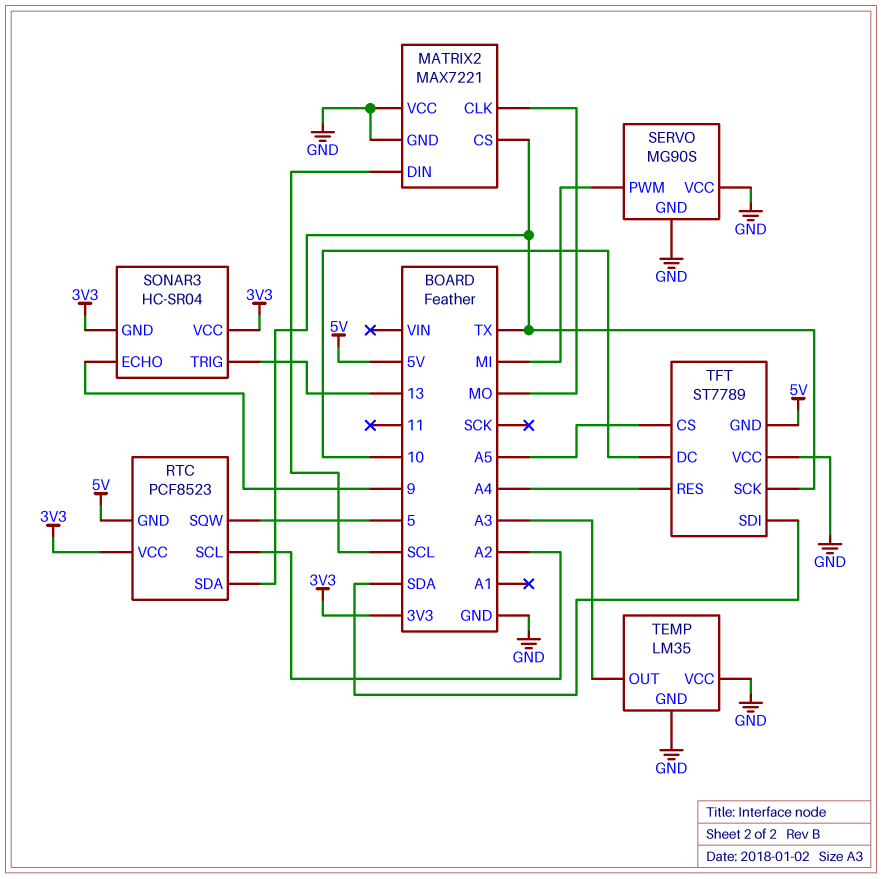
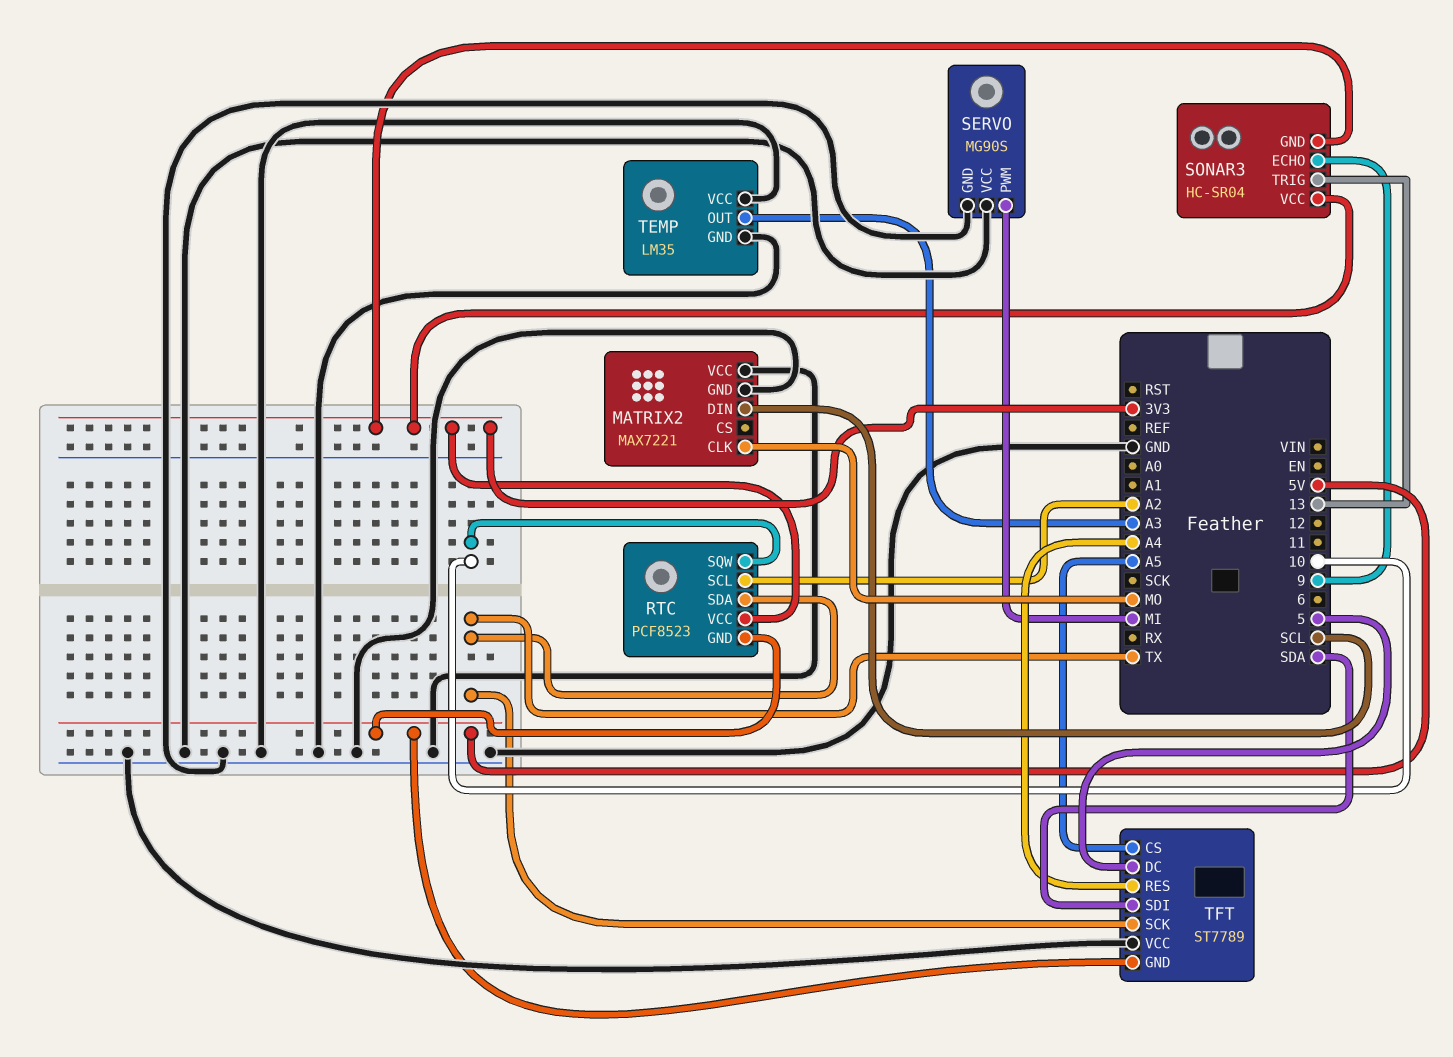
MATRIX2 pin CS: TX -> none
RTC pin SQW: 5 -> 10
TFT pin DC: 10 -> 5

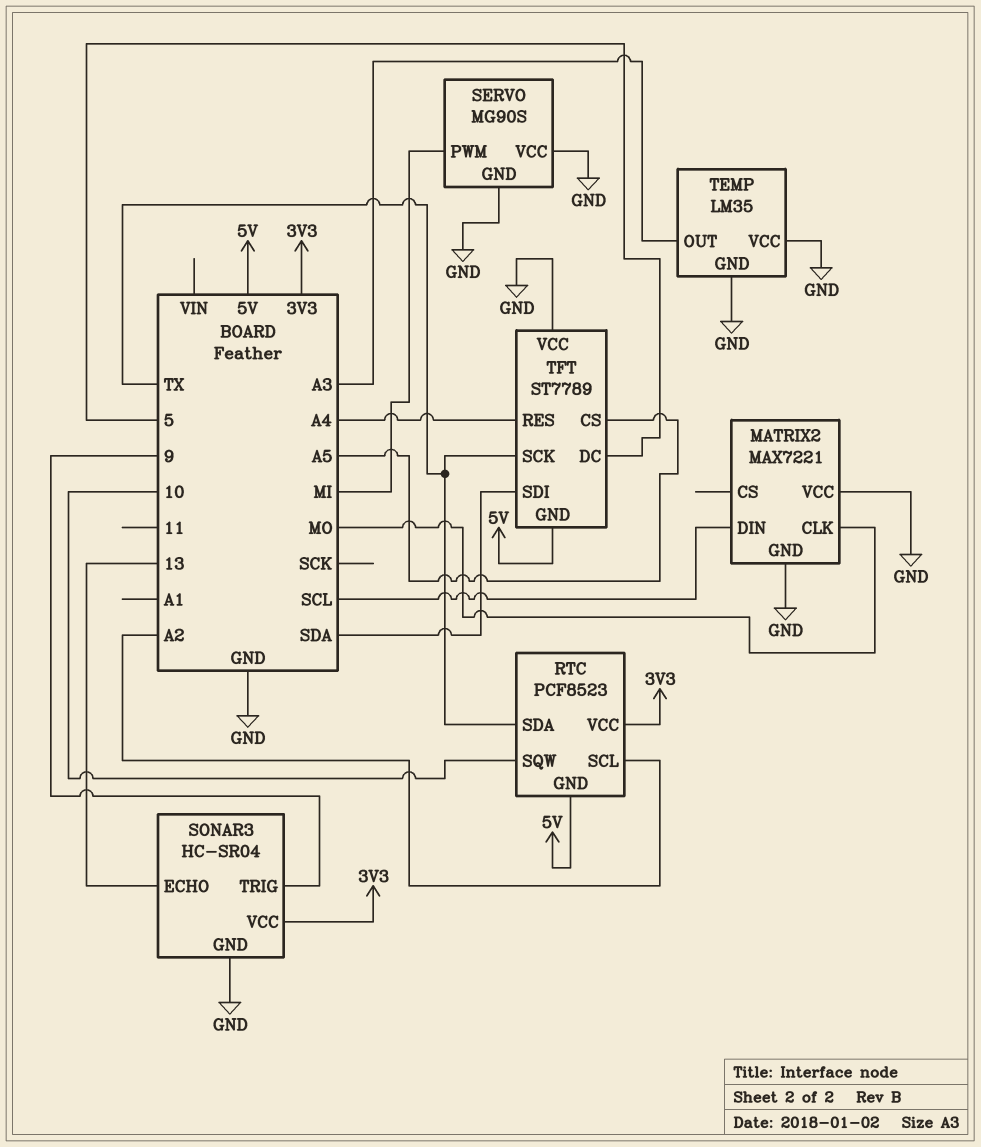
SONAR3 pin ECHO: 9 -> 13
SONAR3 pin GND: 3V3 -> GND
SONAR3 pin TRIG: 13 -> 9

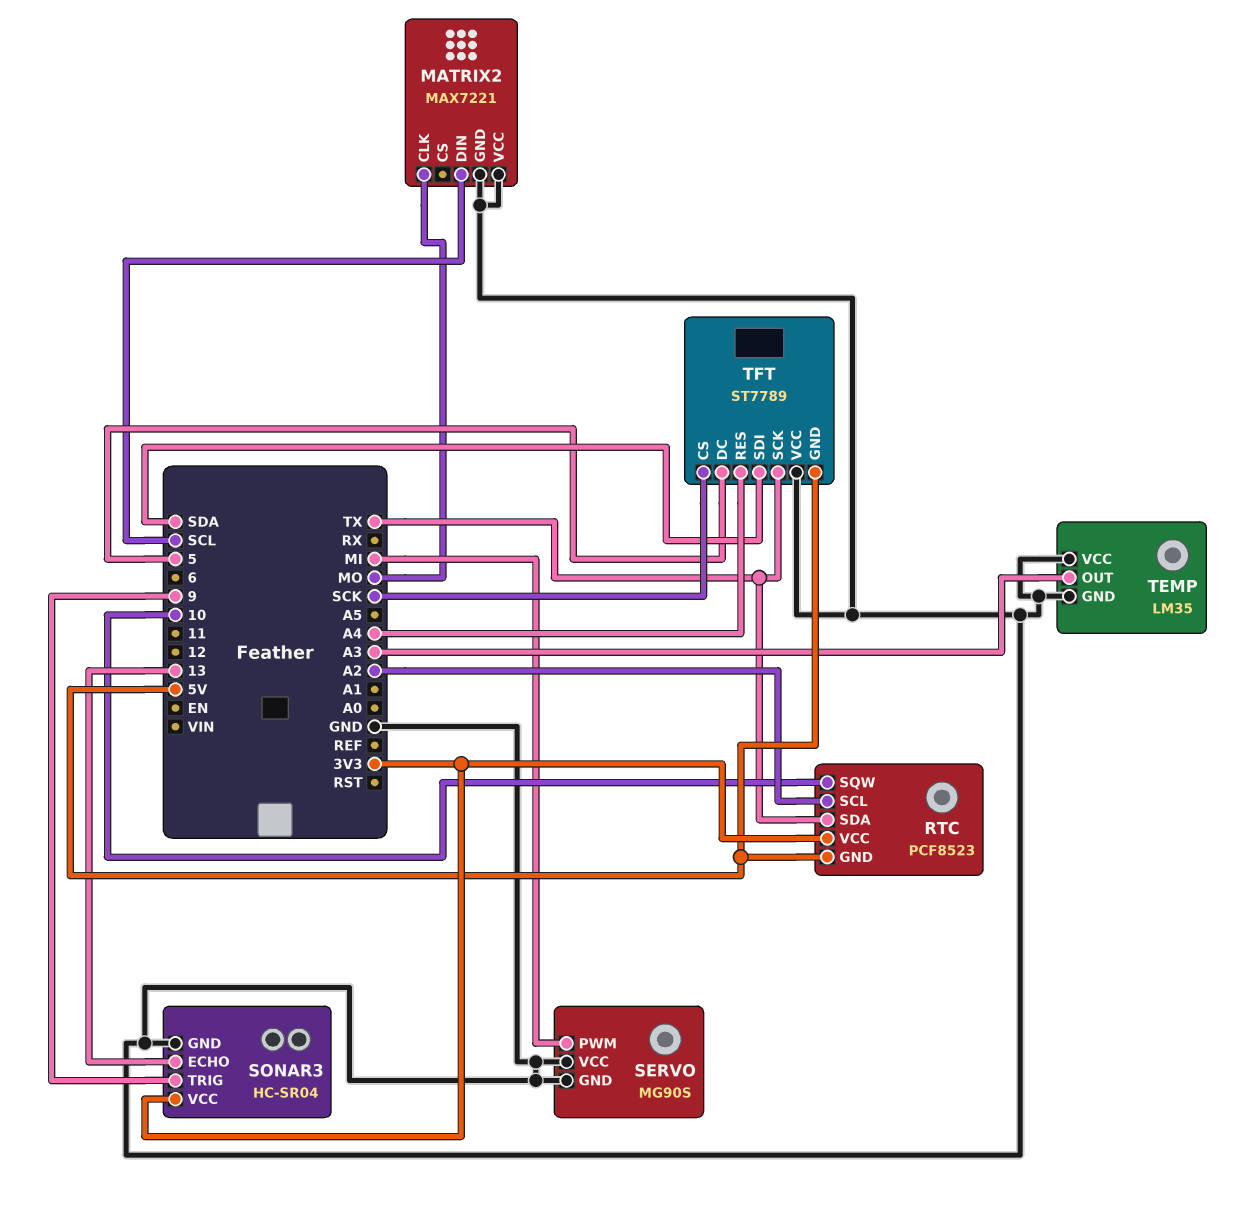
TFT pin CS: A5 -> SCK

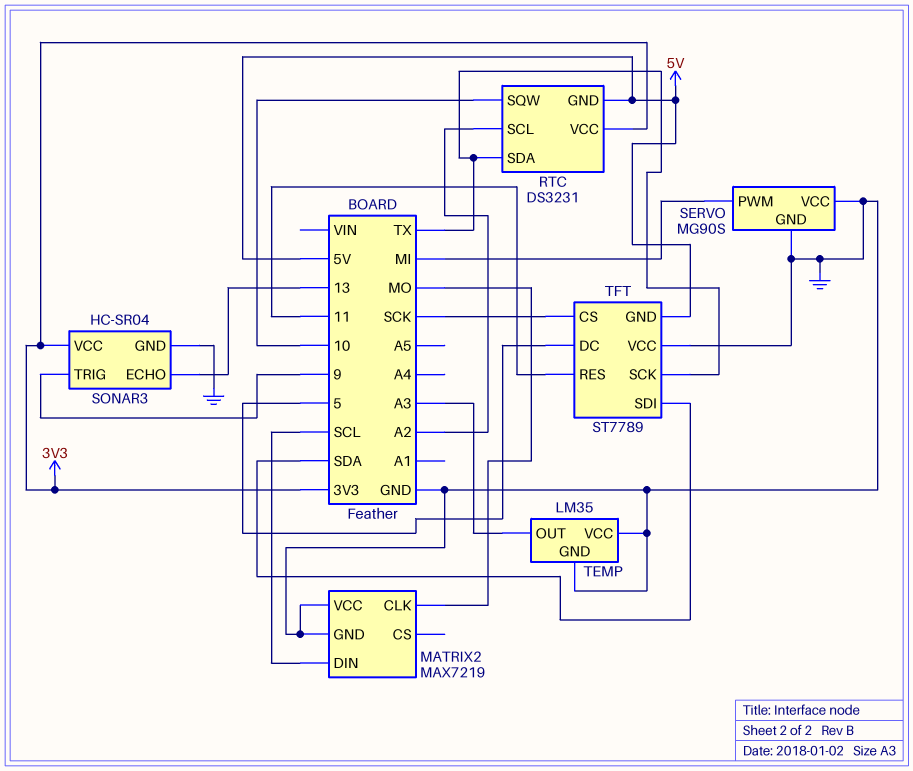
MATRIX2: MAX7221 -> MAX7219
RTC: PCF8523 -> DS3231
TFT pin RES: A4 -> 11

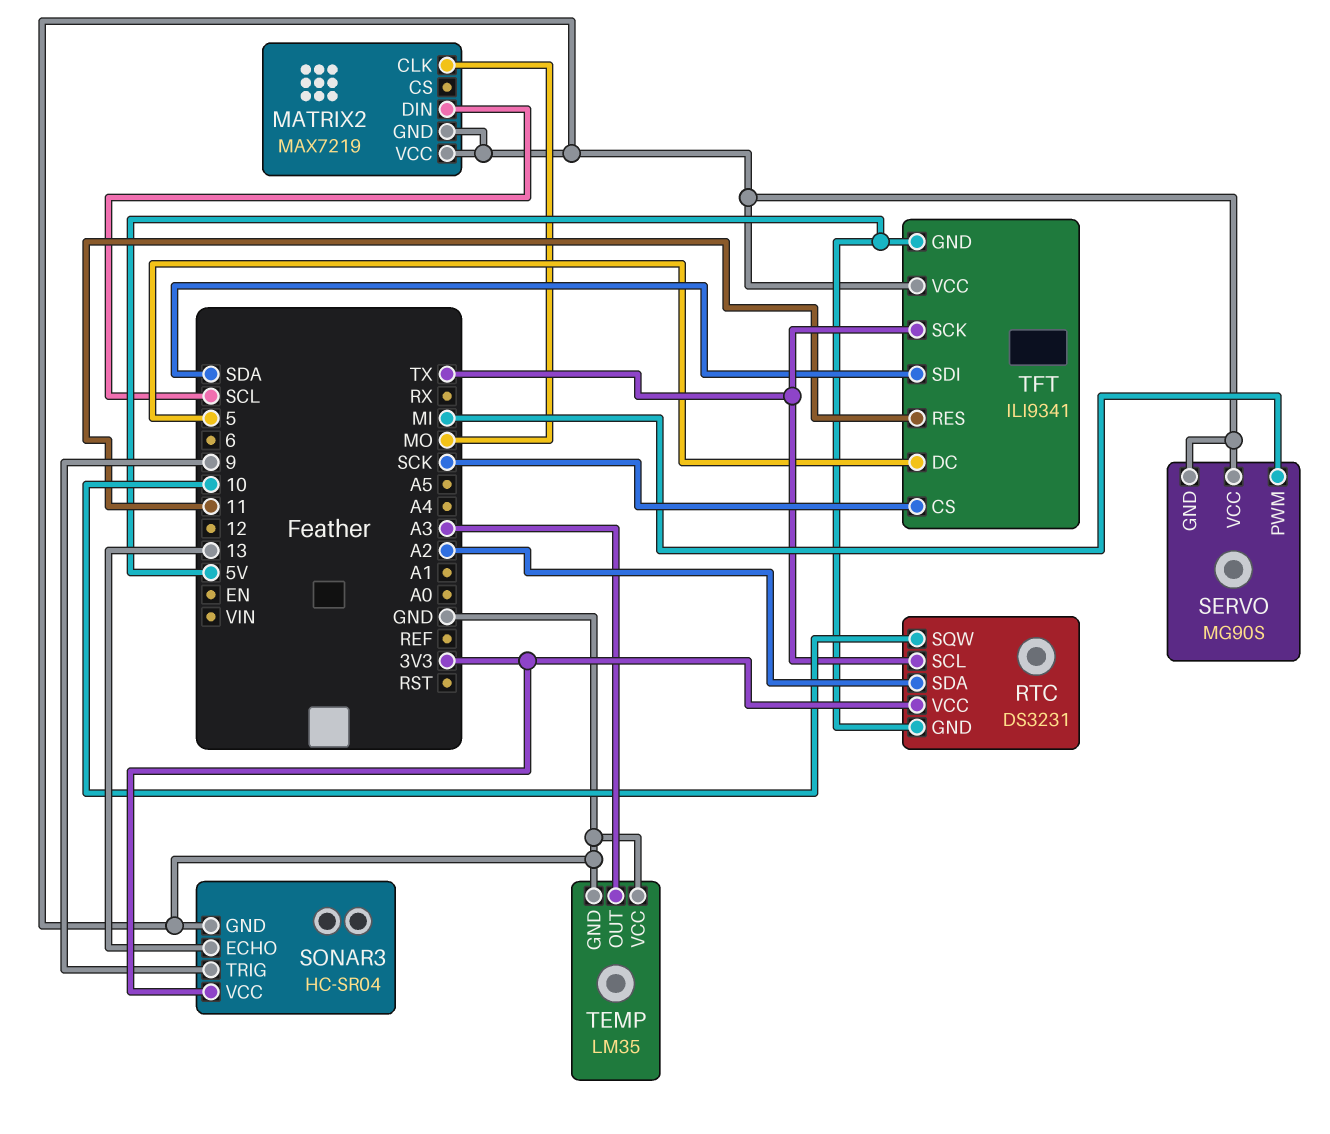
RTC pin SCL: A2 -> TX
RTC pin SDA: TX -> A2
TFT: ST7789 -> ILI9341

